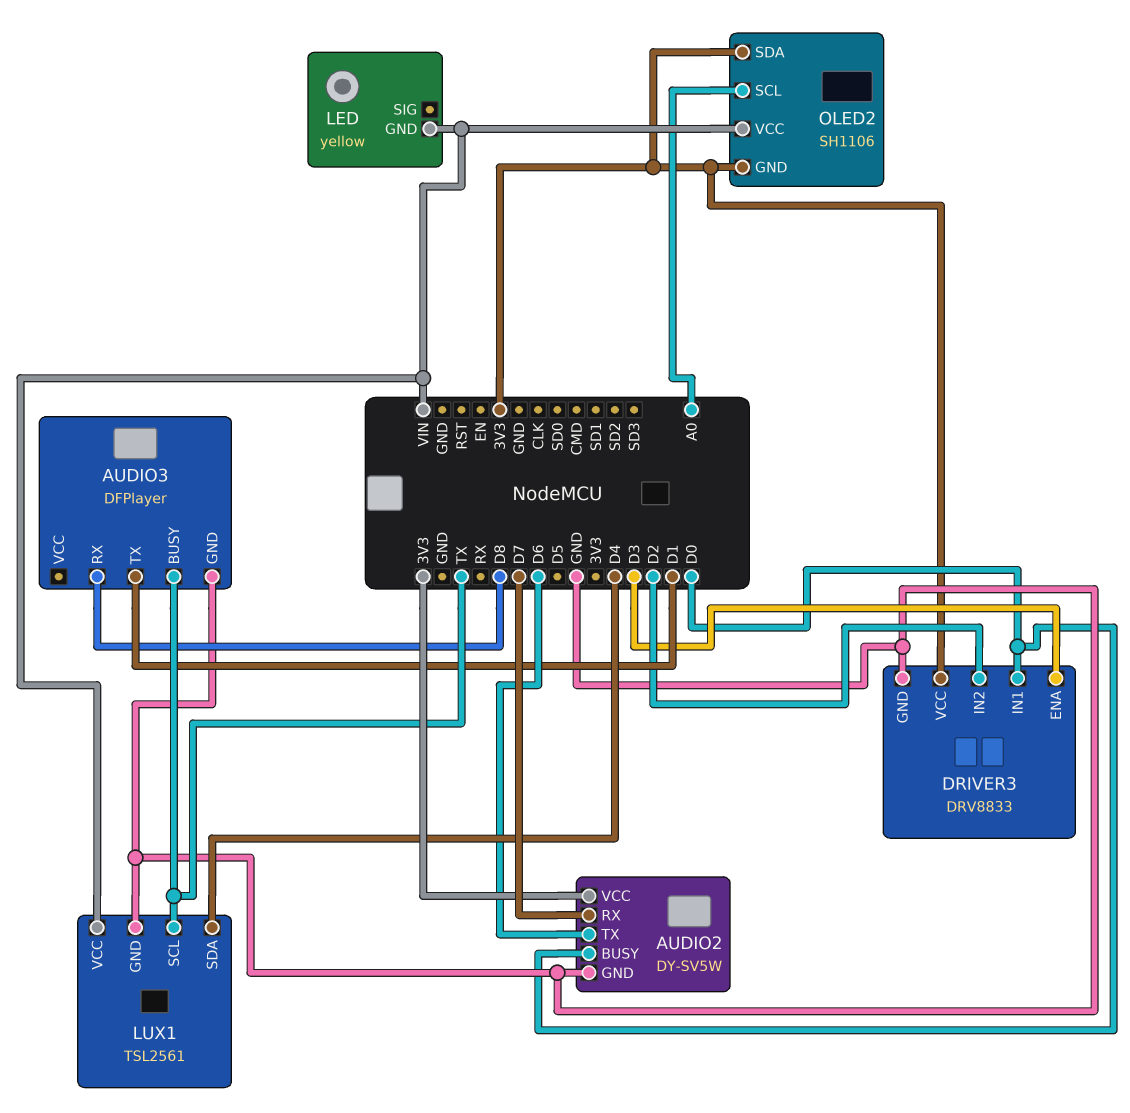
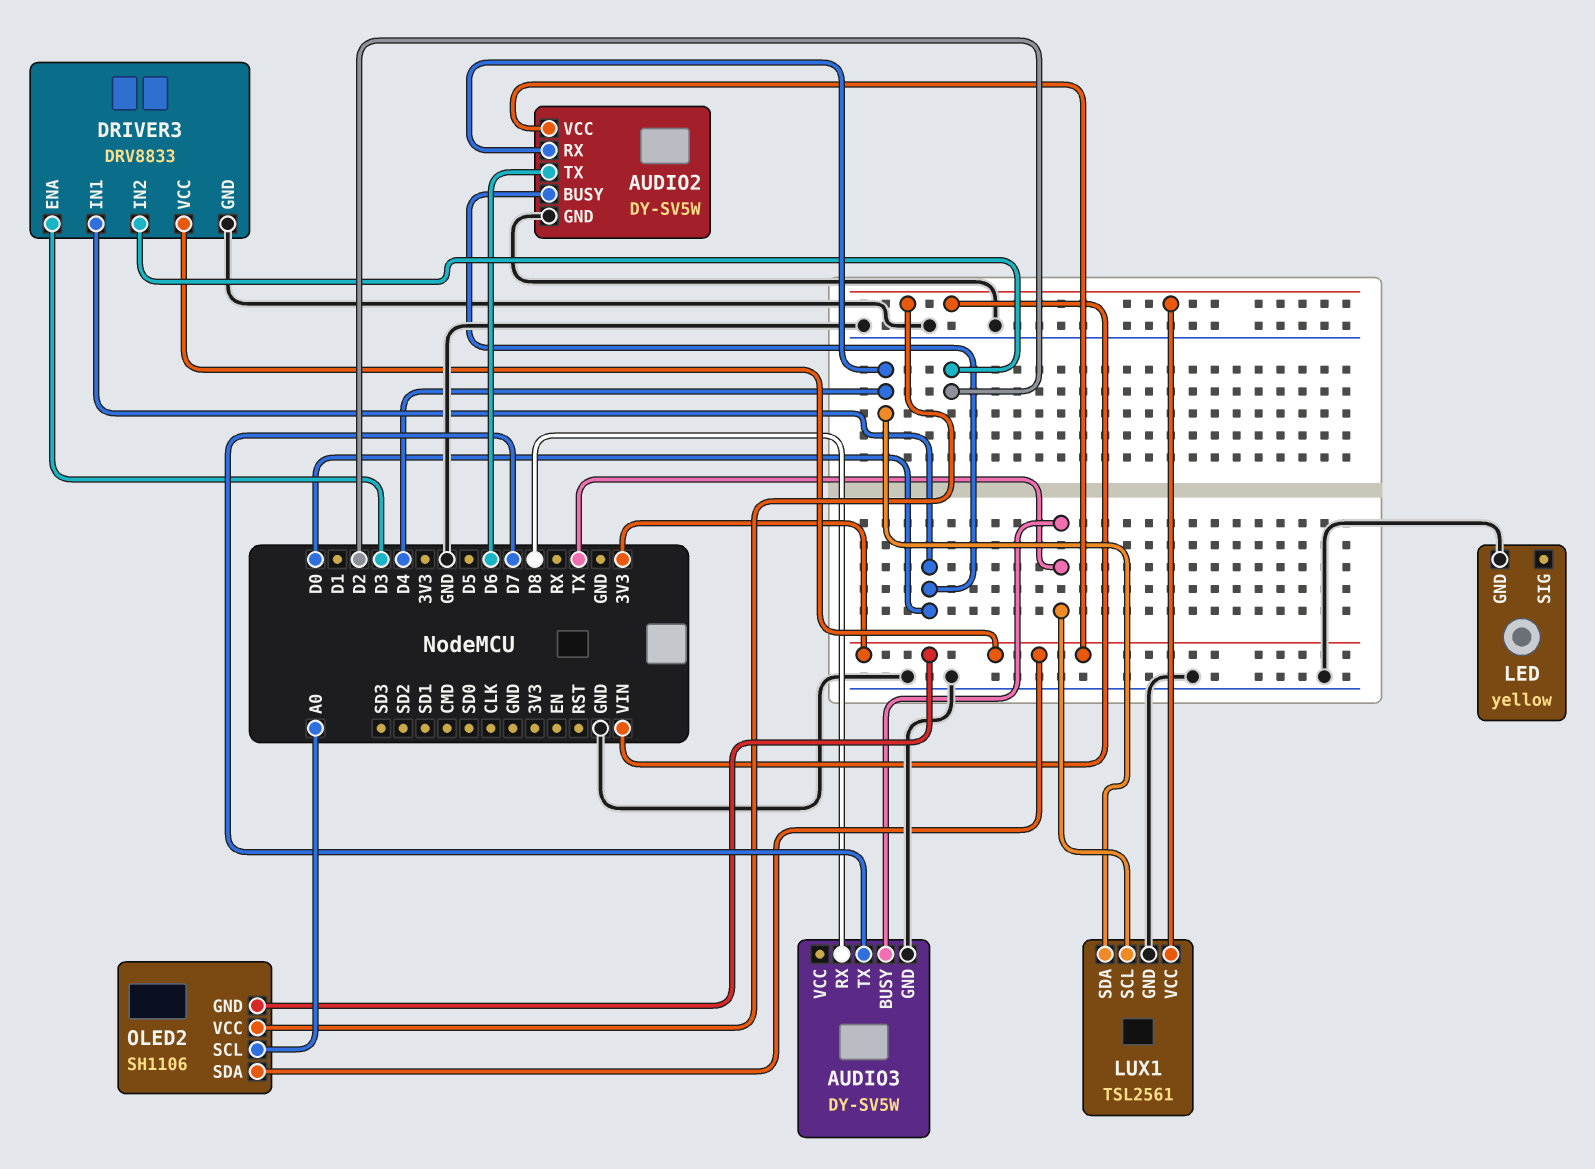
AUDIO2 pin RX: D7 -> D4
AUDIO3: DFPlayer -> DY-SV5W
AUDIO3 pin TX: D1 -> D7
LED pin GND: VIN -> GND

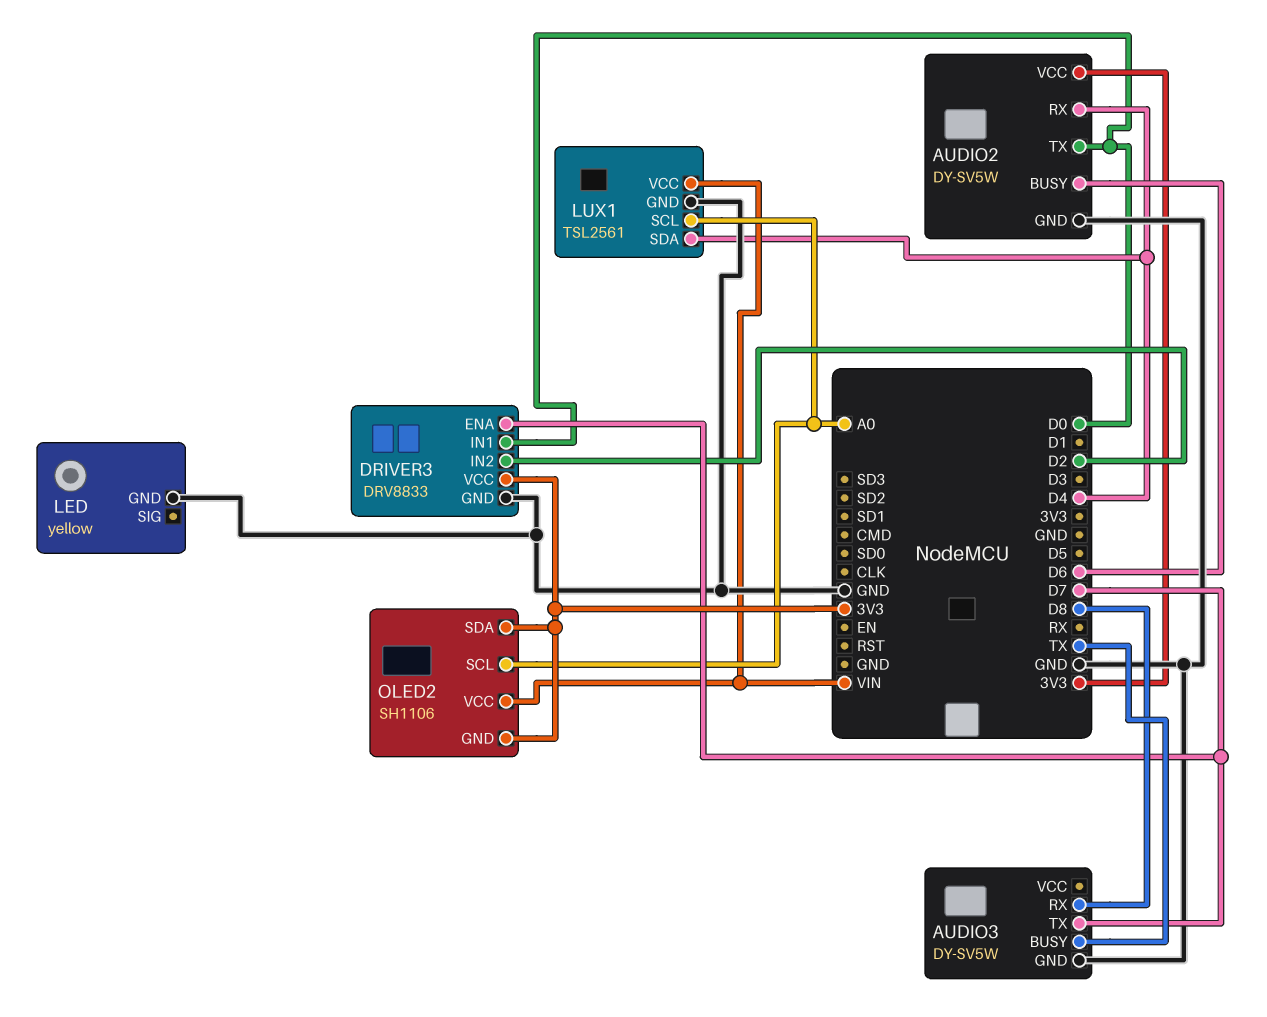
AUDIO2 pin BUSY: D0 -> D6
AUDIO2 pin TX: D6 -> D0
DRIVER3 pin ENA: D3 -> D7
LUX1 pin SCL: TX -> A0

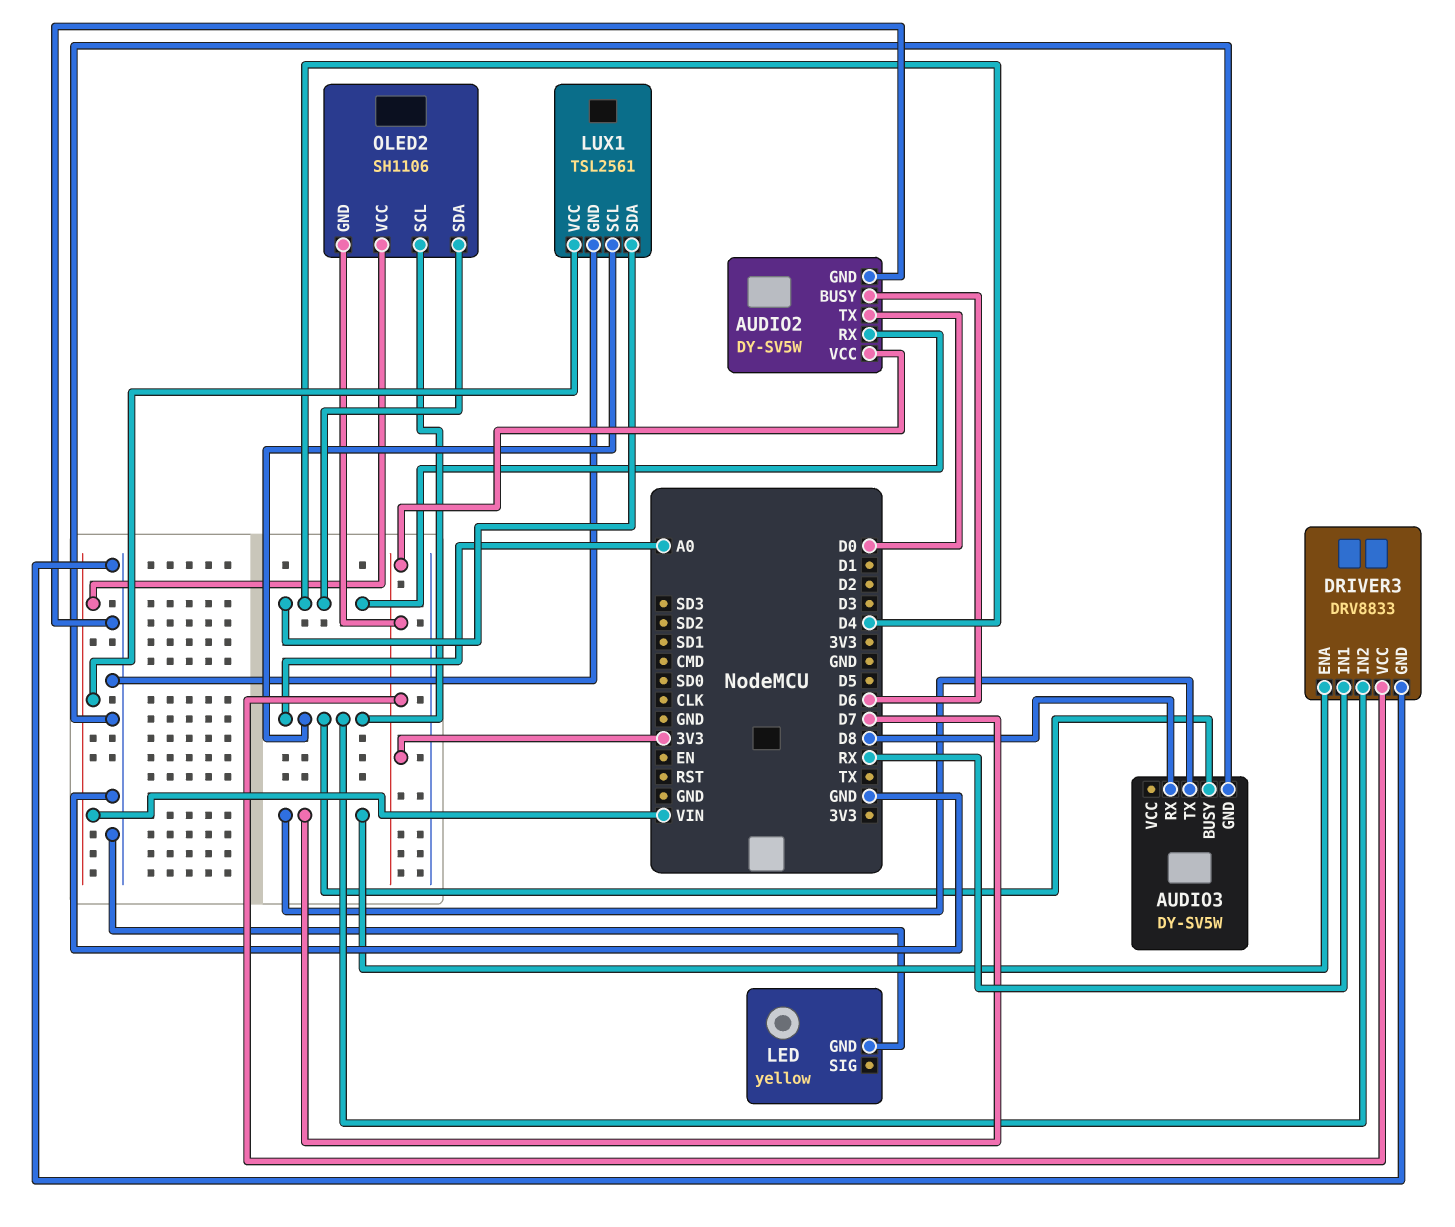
AUDIO3 pin BUSY: TX -> A0
DRIVER3 pin IN1: D0 -> RX
DRIVER3 pin IN2: D2 -> A0
OLED2 pin SDA: 3V3 -> D4

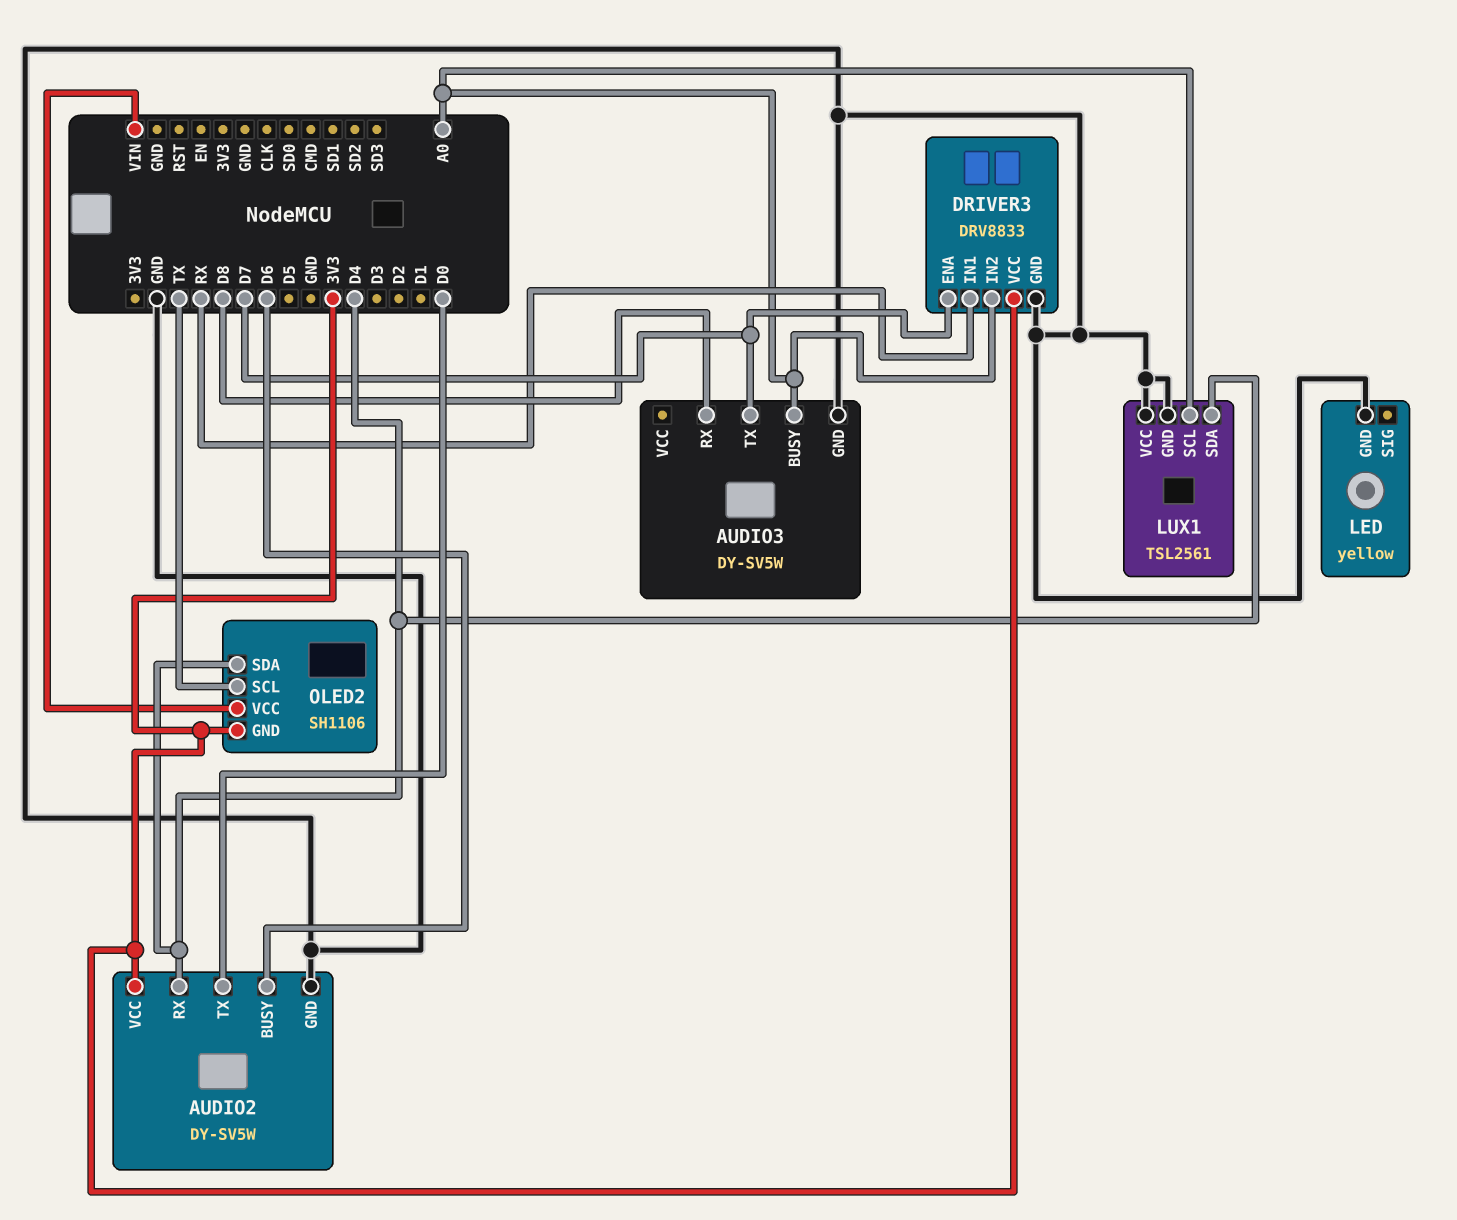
LUX1 pin VCC: VIN -> GND
OLED2 pin SCL: A0 -> TX

